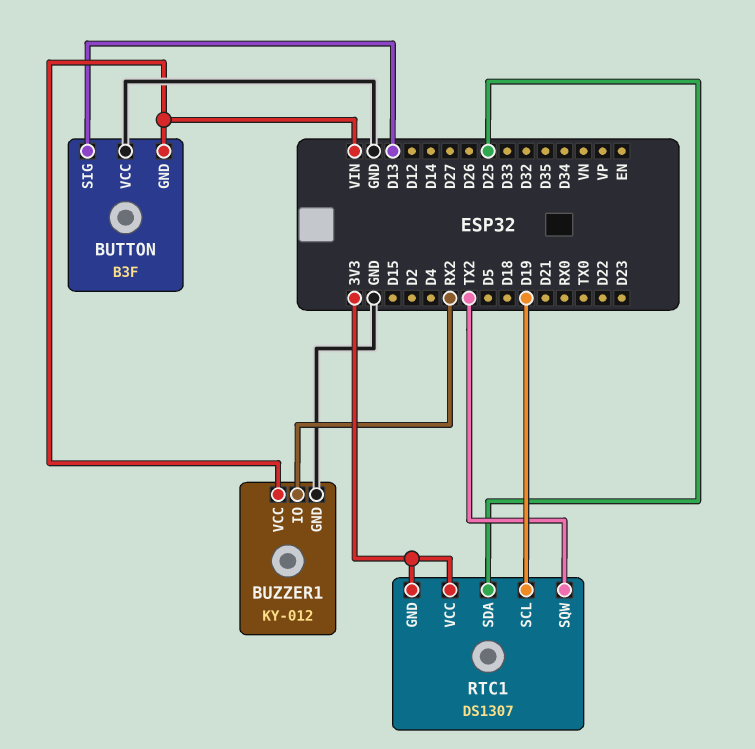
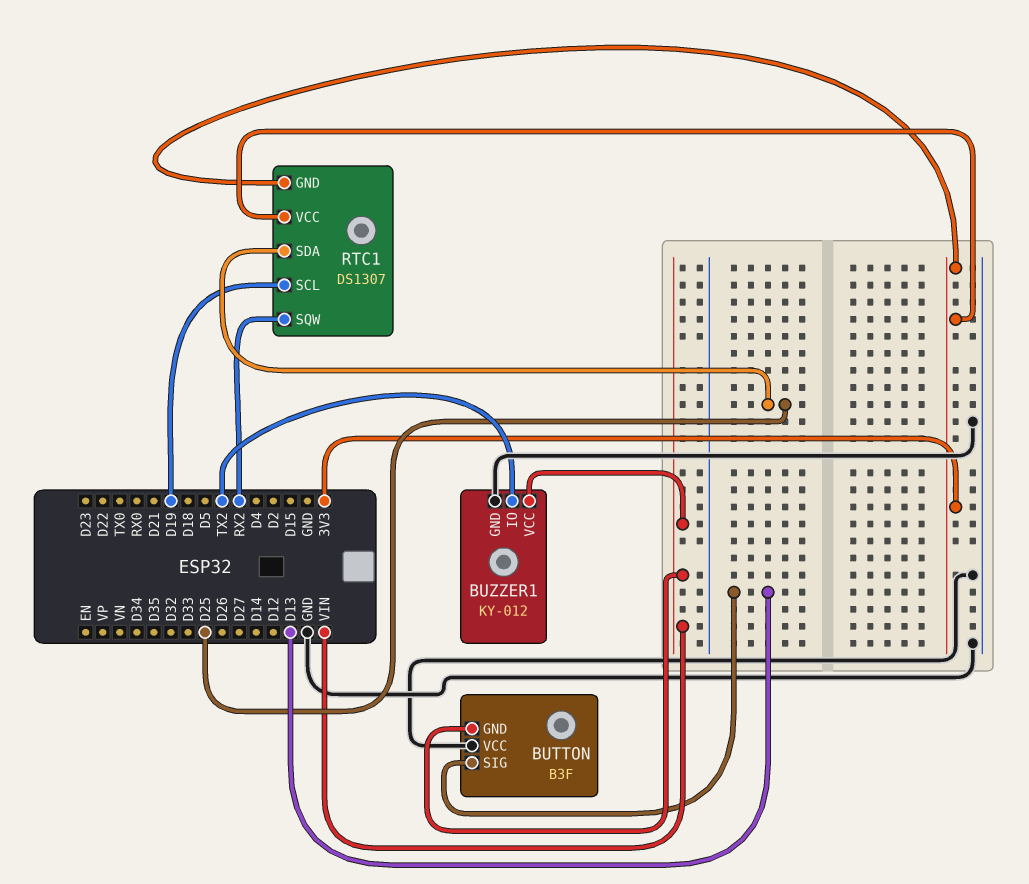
BUZZER1 pin IO: RX2 -> TX2
RTC1 pin SQW: TX2 -> RX2

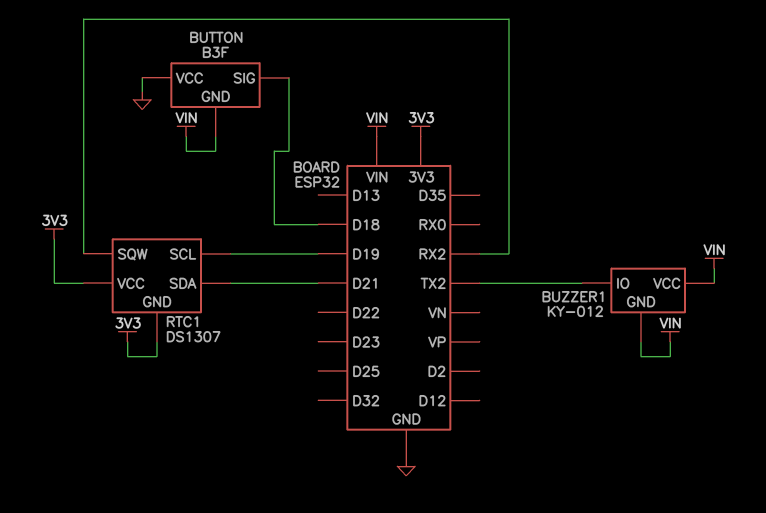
BUTTON pin SIG: D13 -> D18
BUZZER1 pin GND: GND -> VIN
RTC1 pin SDA: D25 -> D21

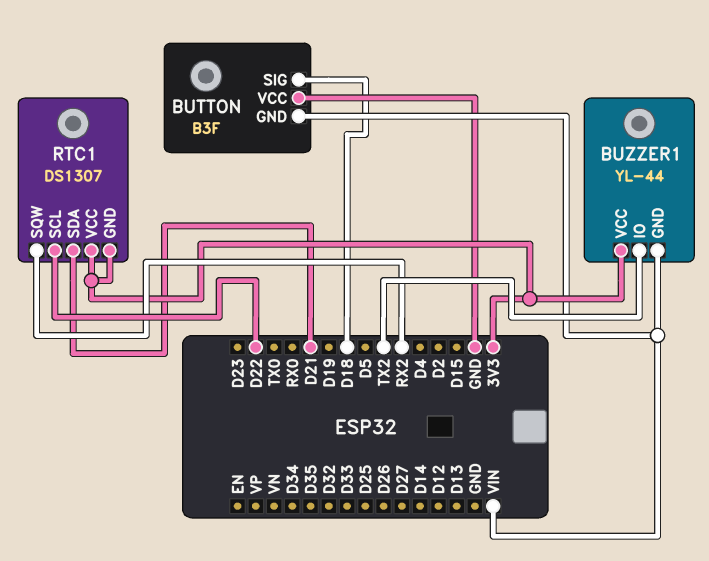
BUZZER1: KY-012 -> YL-44
BUZZER1 pin VCC: VIN -> 3V3
RTC1 pin SCL: D19 -> D22

